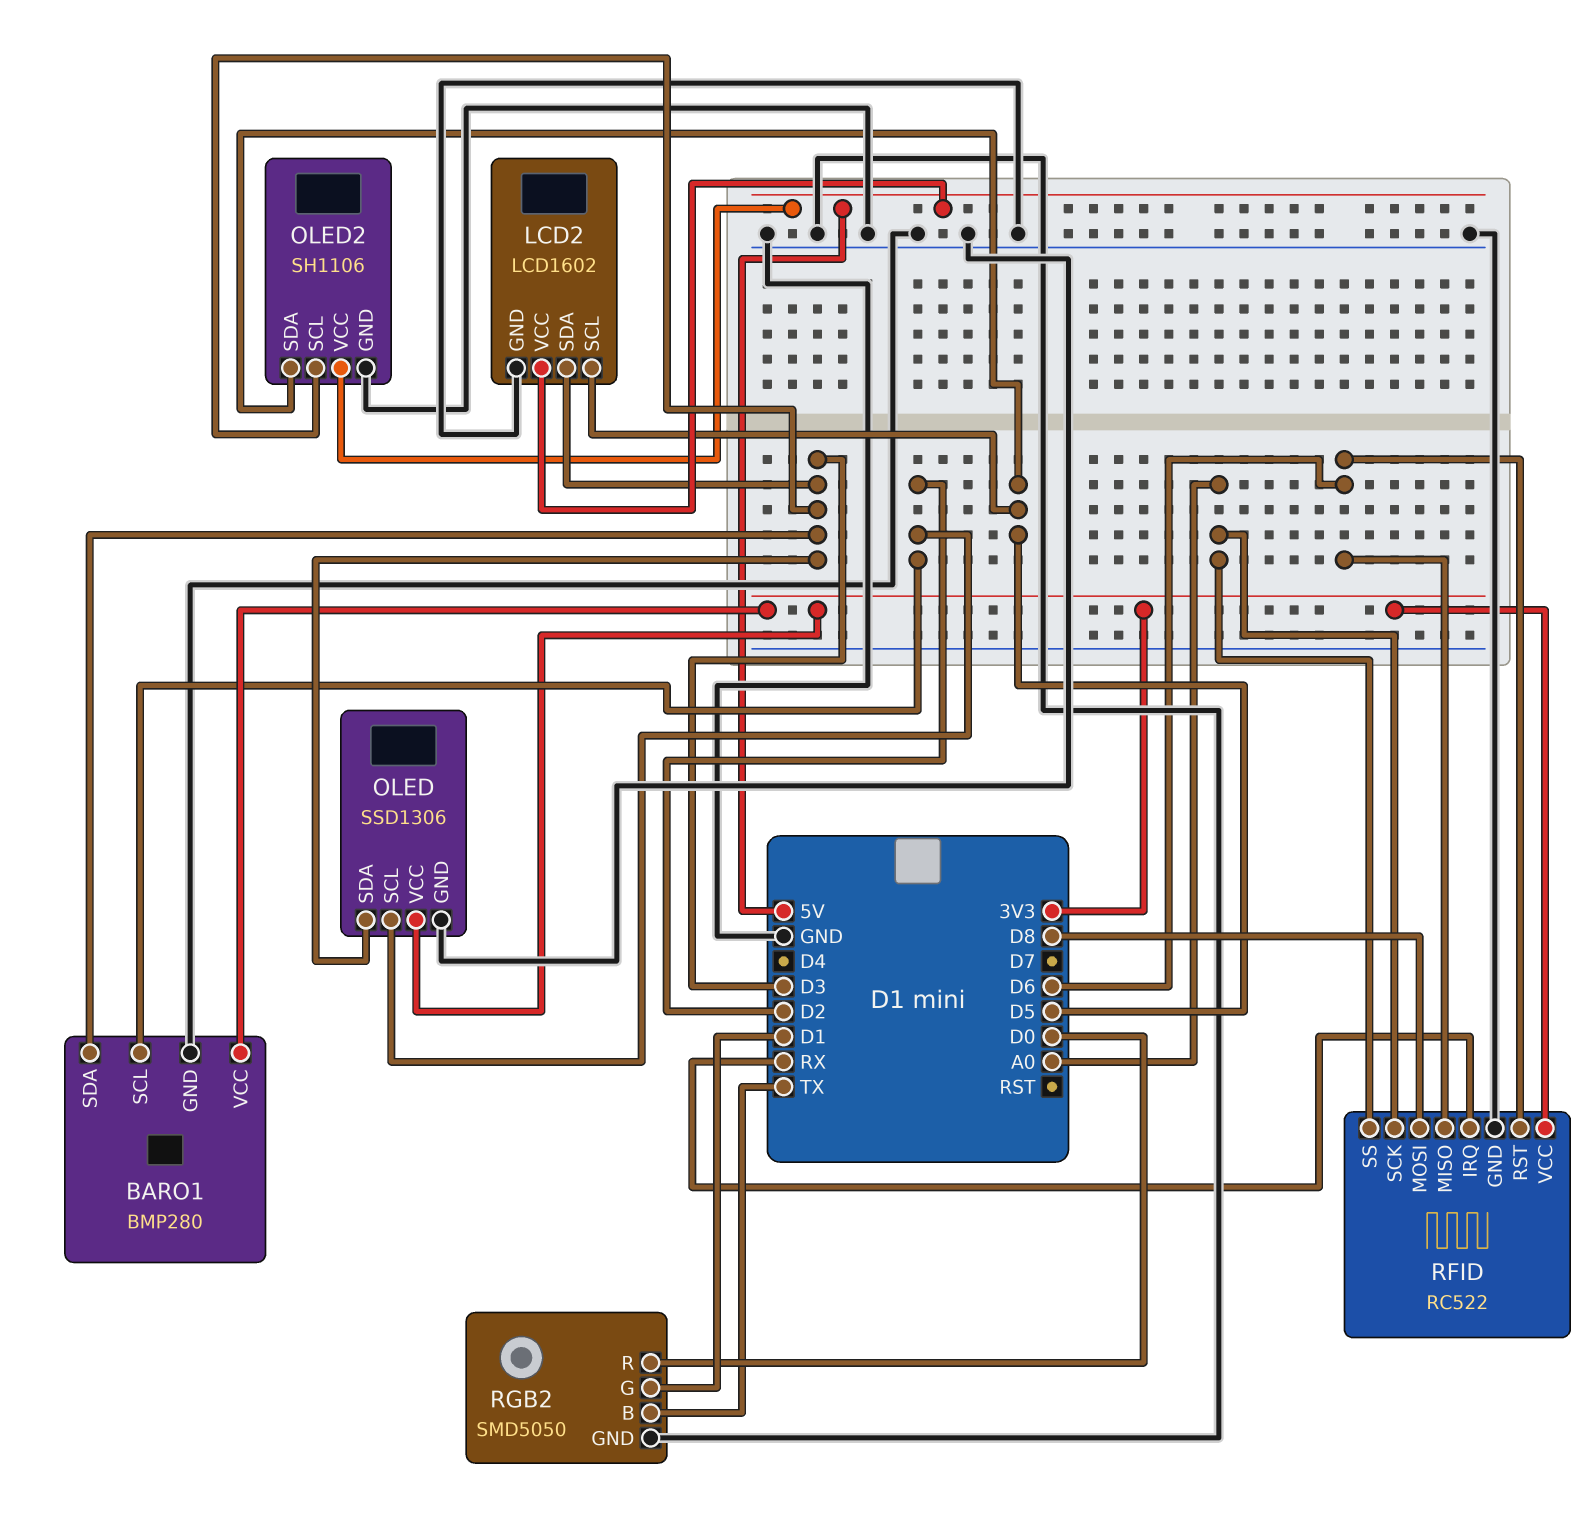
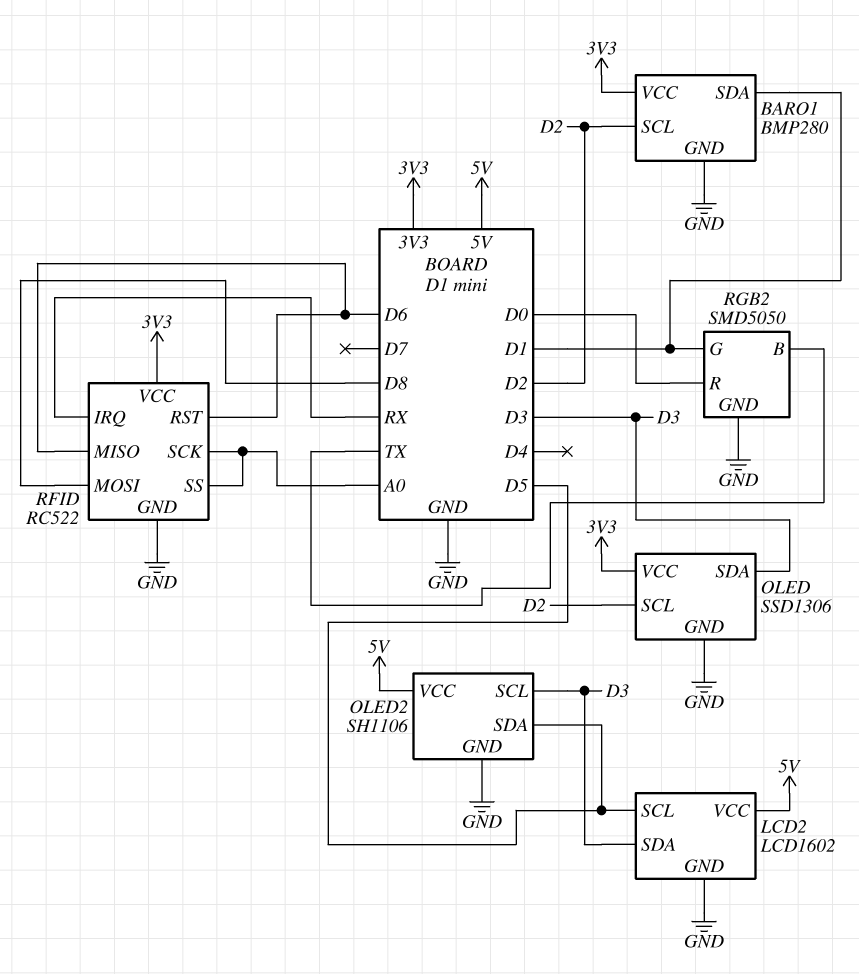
BARO1 pin SDA: D3 -> D1

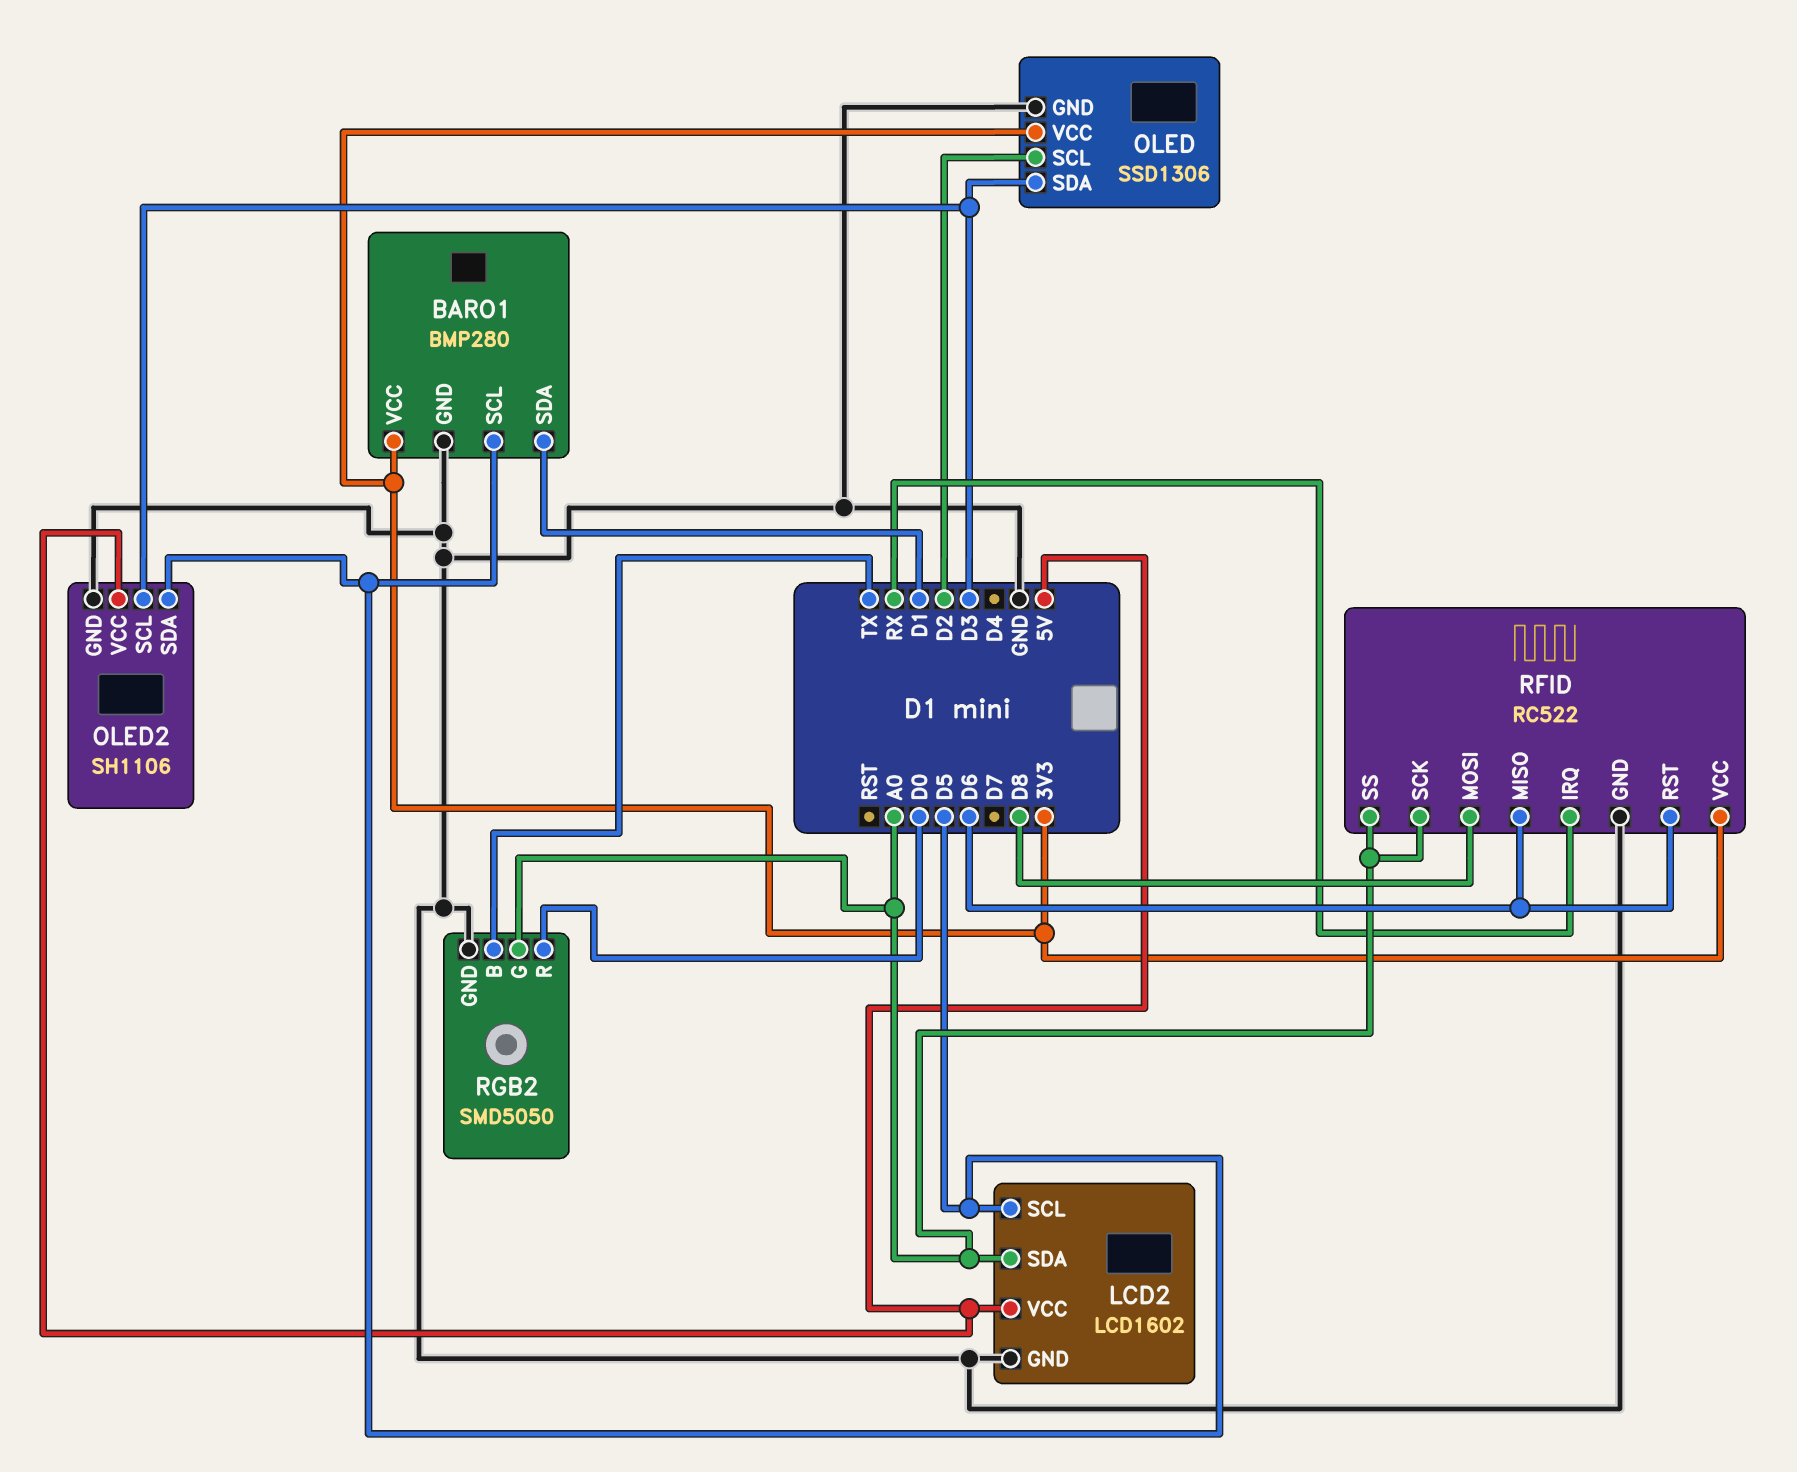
BARO1 pin SCL: D2 -> D5
LCD2 pin SDA: D3 -> A0
RGB2 pin G: D1 -> A0

